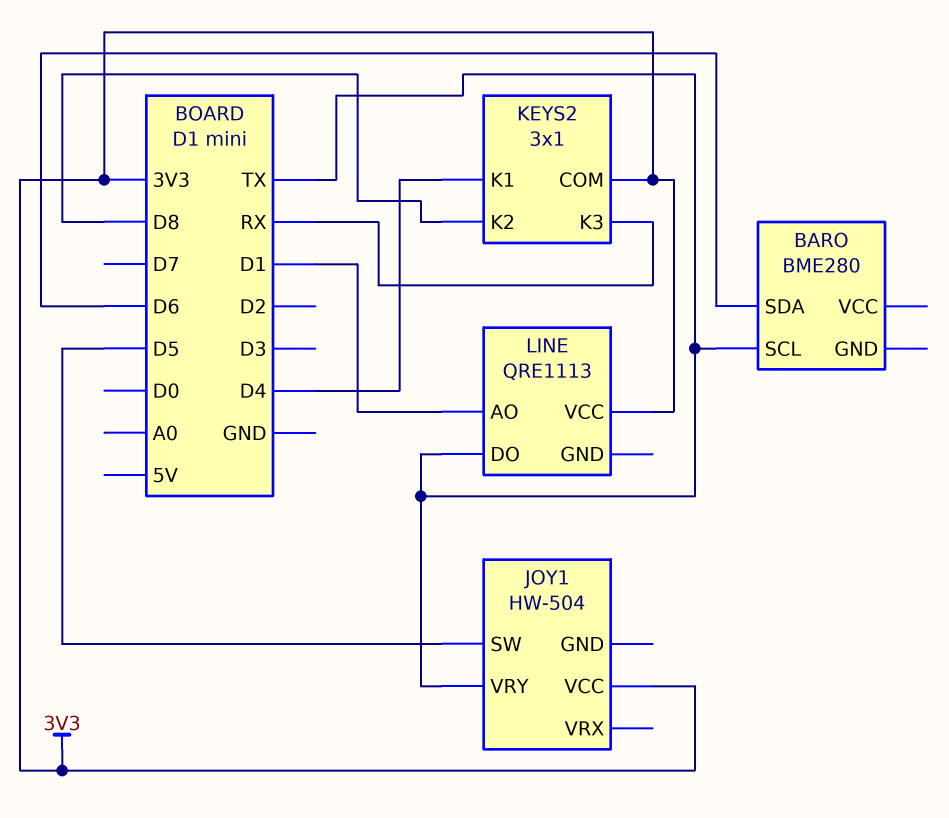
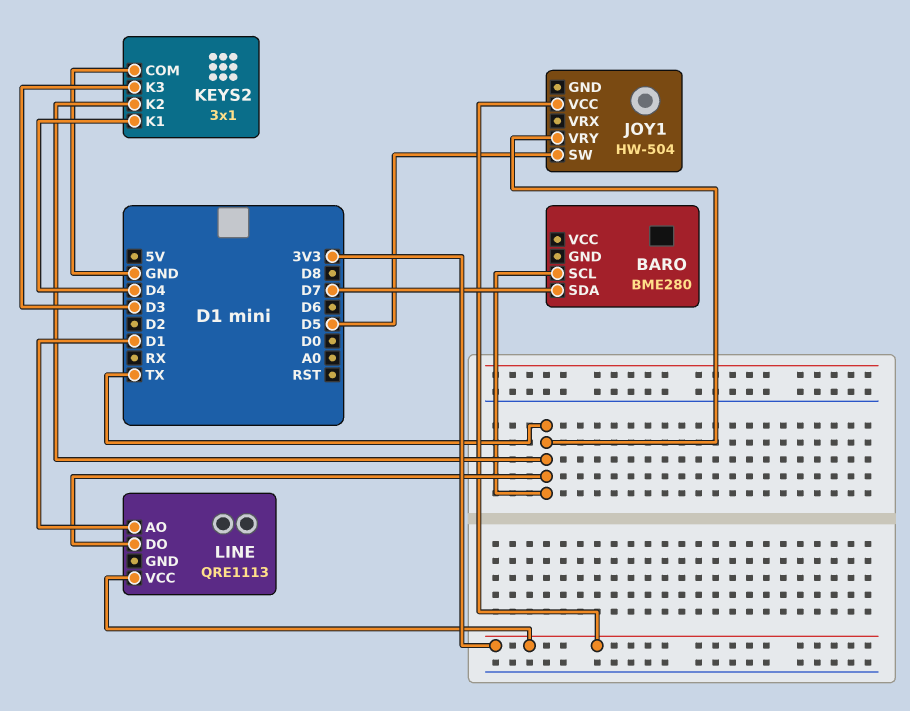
BARO pin SDA: D6 -> D7
KEYS2 pin COM: 3V3 -> GND
KEYS2 pin K2: D8 -> TX
KEYS2 pin K3: RX -> D3

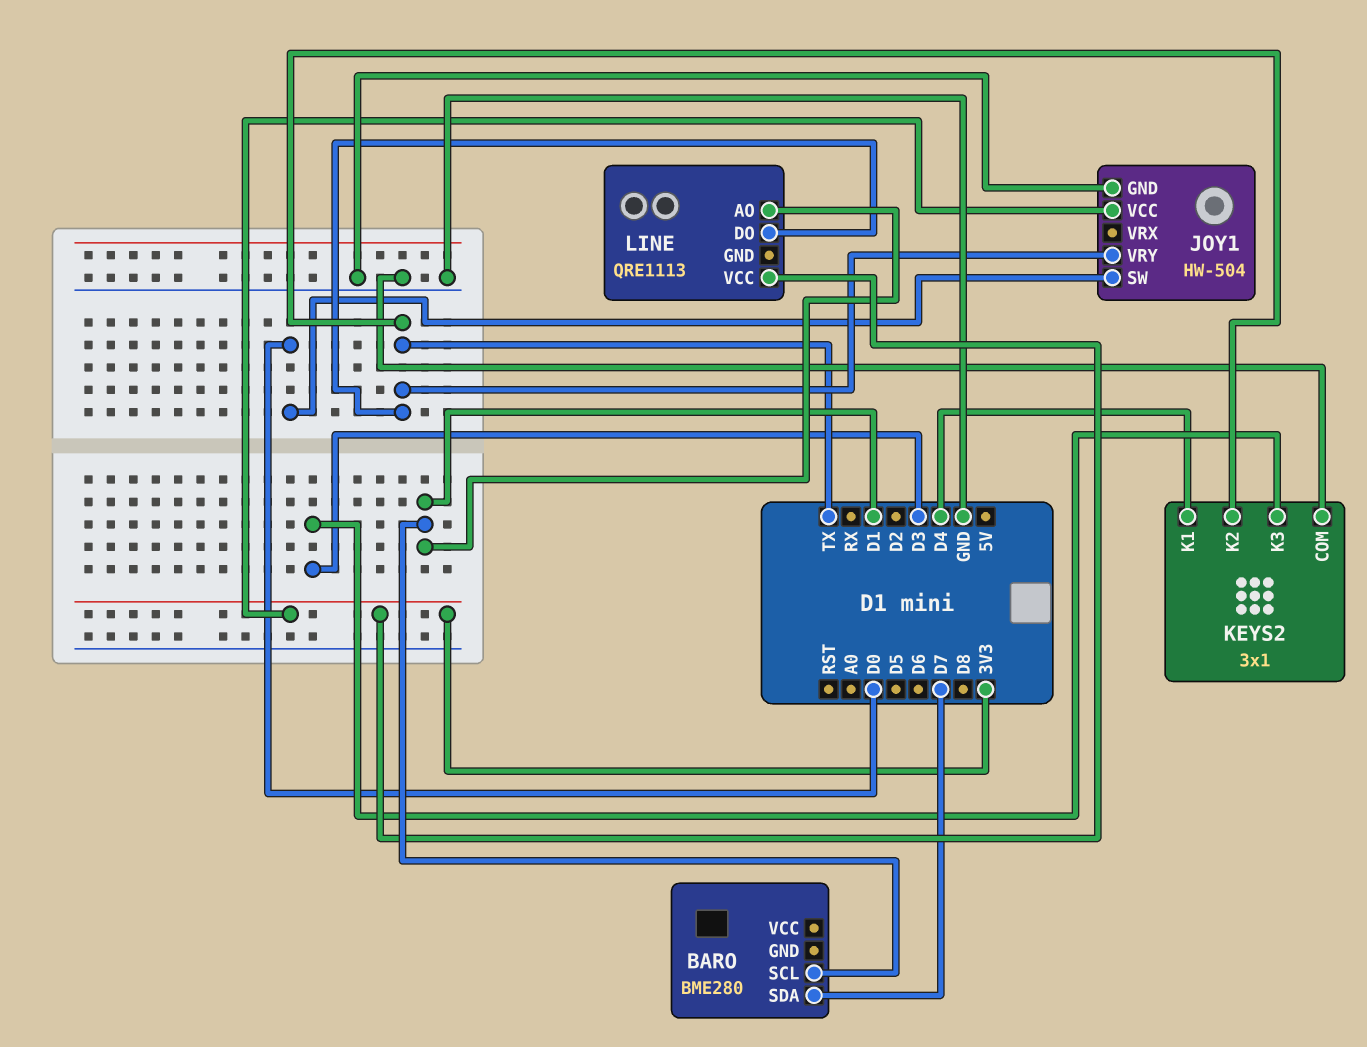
BARO pin SCL: TX -> D1
JOY1 pin GND: none -> GND
JOY1 pin SW: D5 -> D0

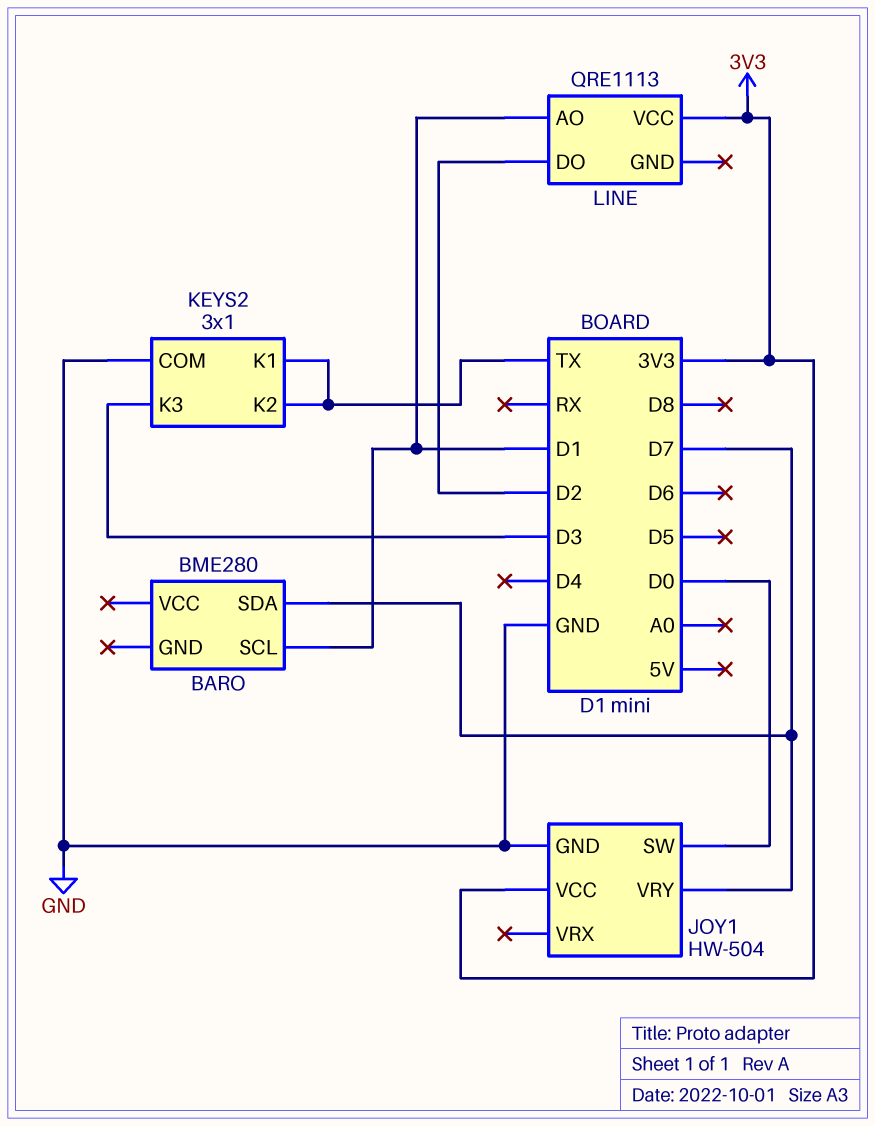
JOY1 pin VRY: TX -> D7
KEYS2 pin K1: D4 -> TX
LINE pin DO: TX -> D2

